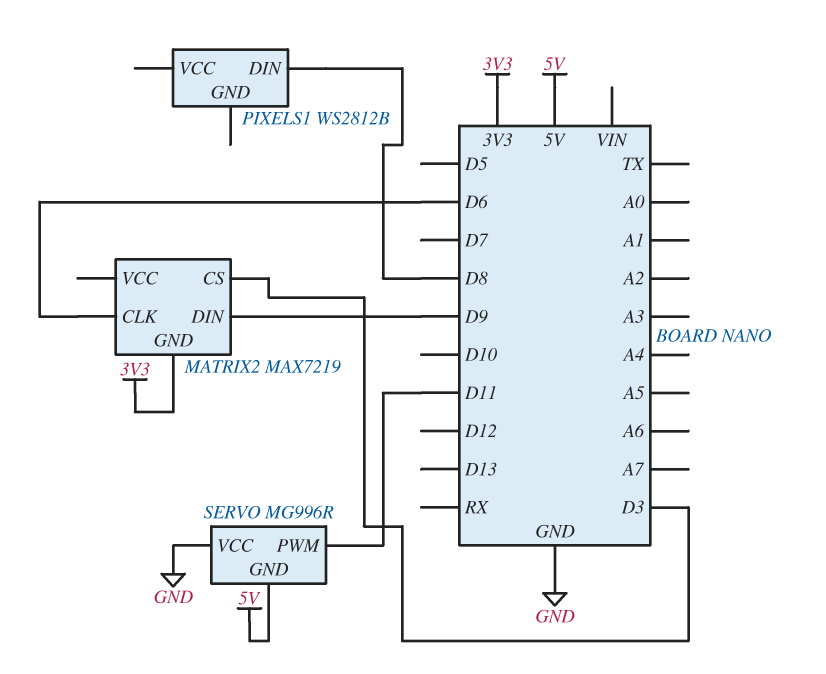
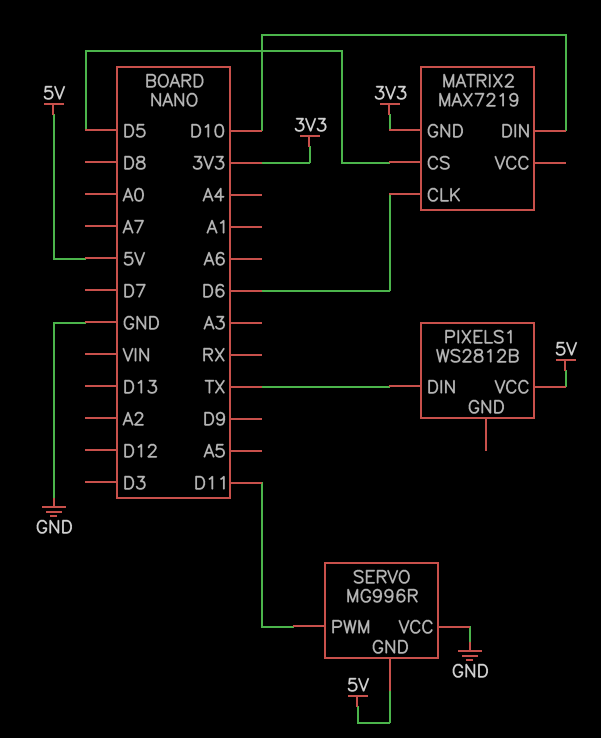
MATRIX2 pin CS: D3 -> D5
MATRIX2 pin DIN: D9 -> D10
PIXELS1 pin DIN: D8 -> TX
PIXELS1 pin VCC: none -> 5V

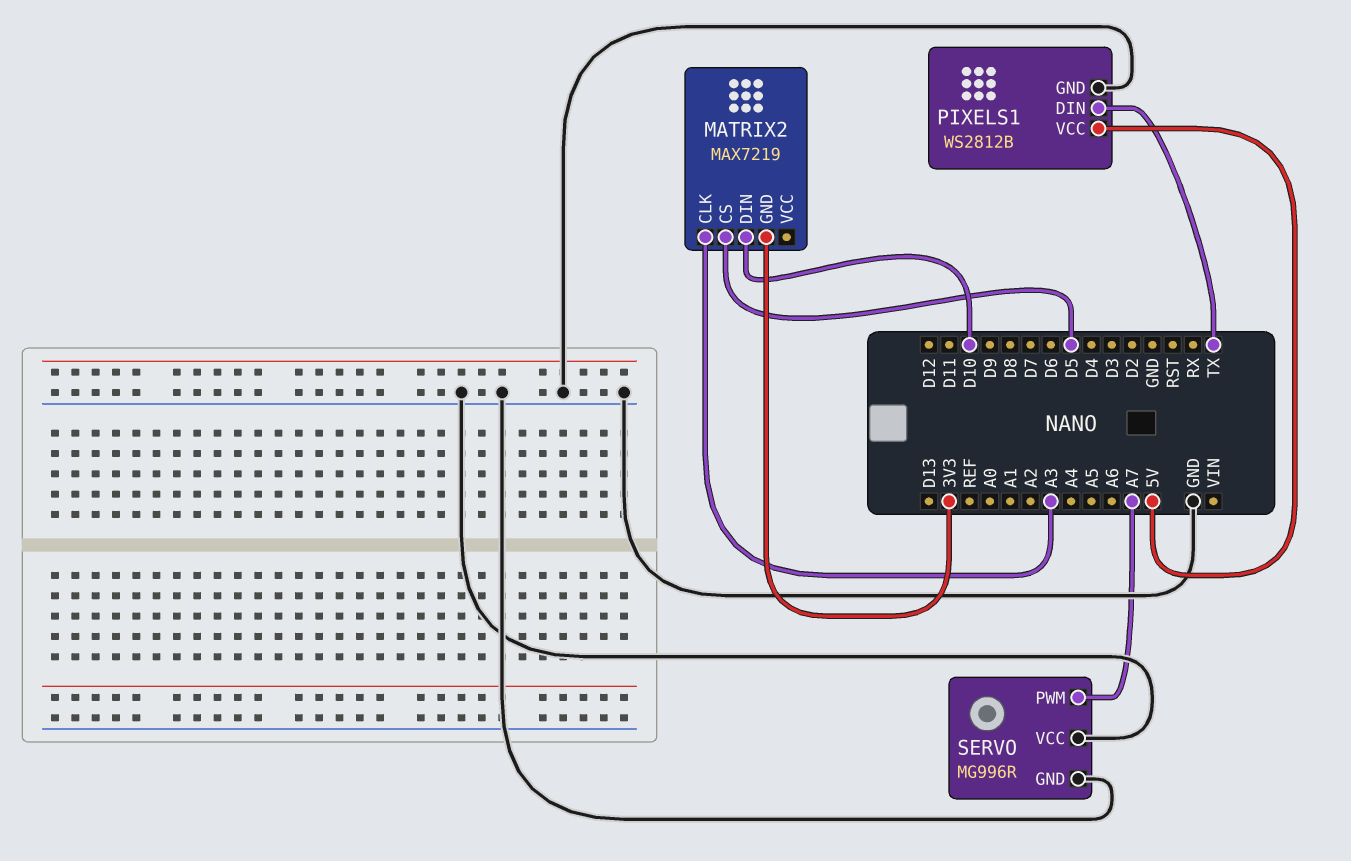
MATRIX2 pin CLK: D6 -> A3
PIXELS1 pin GND: none -> GND
SERVO pin GND: 5V -> GND
SERVO pin PWM: D11 -> A7

